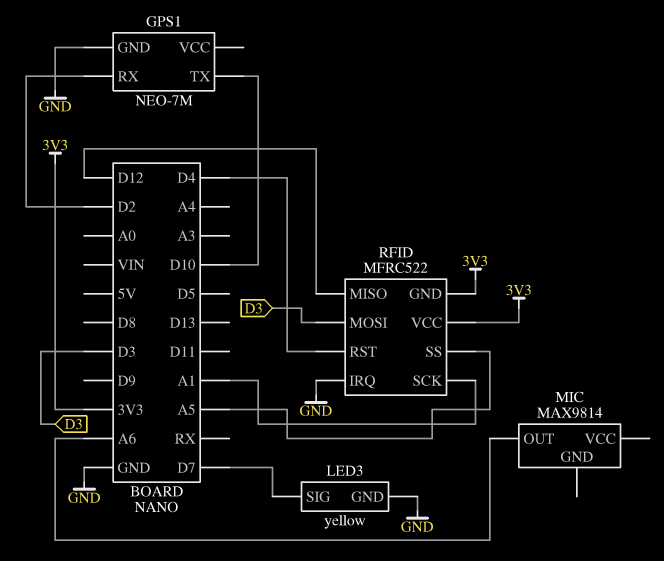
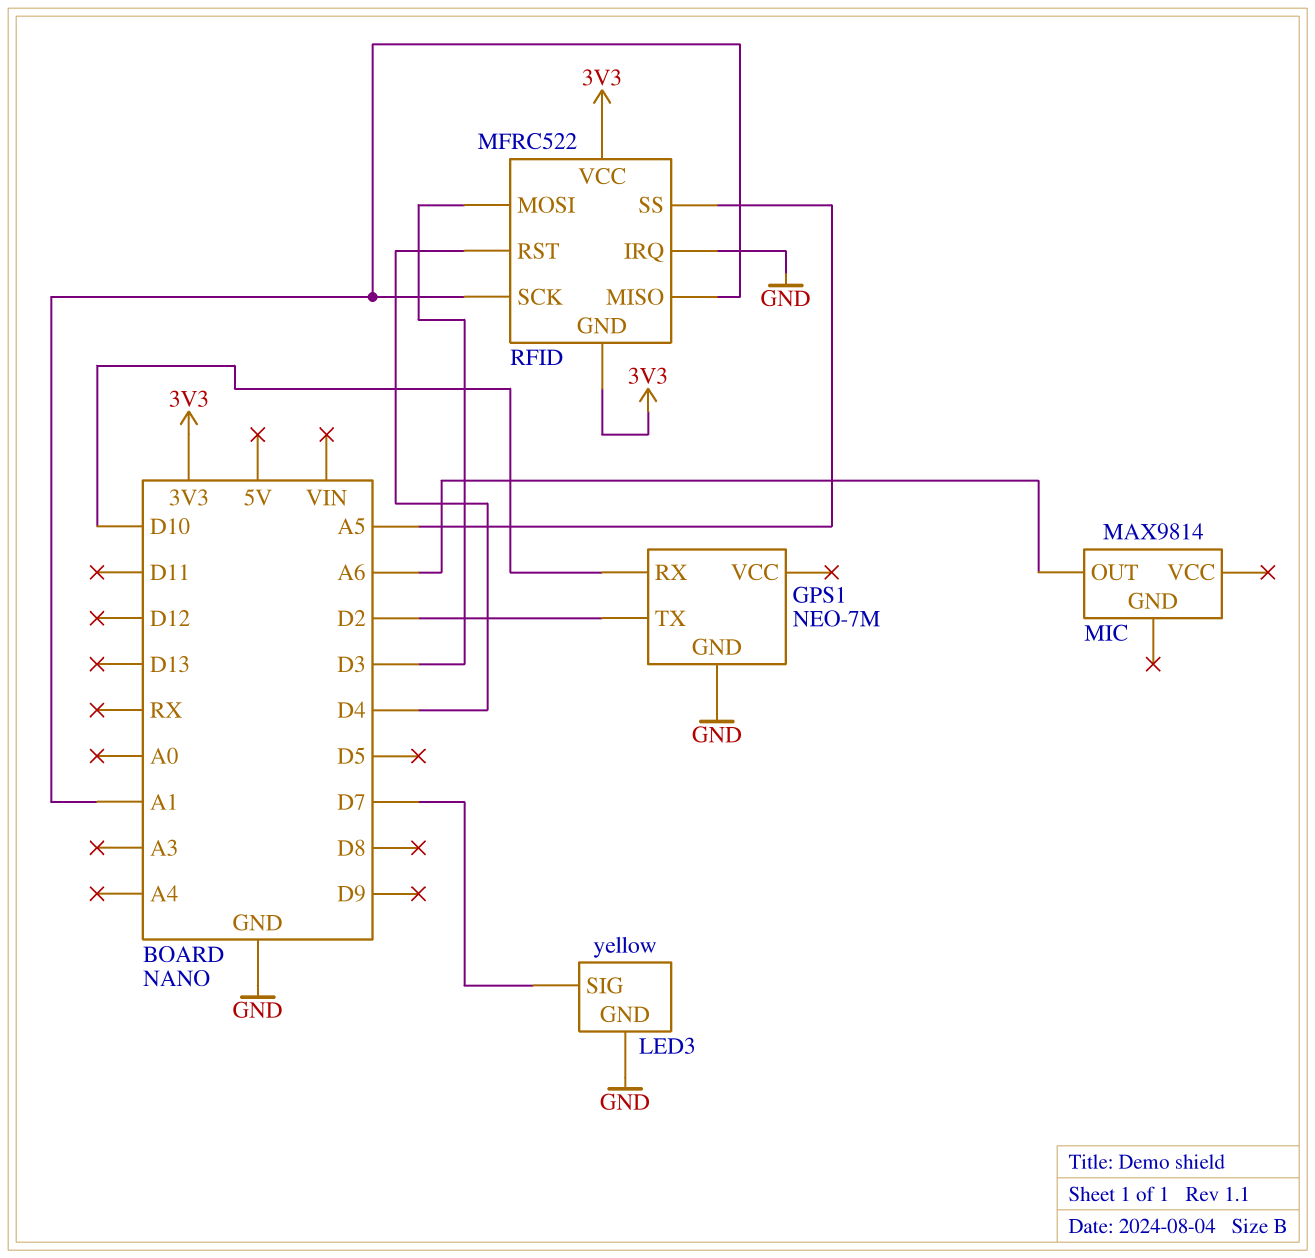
GPS1 pin RX: D2 -> D10
GPS1 pin TX: D10 -> D2
RFID pin MISO: D12 -> A1

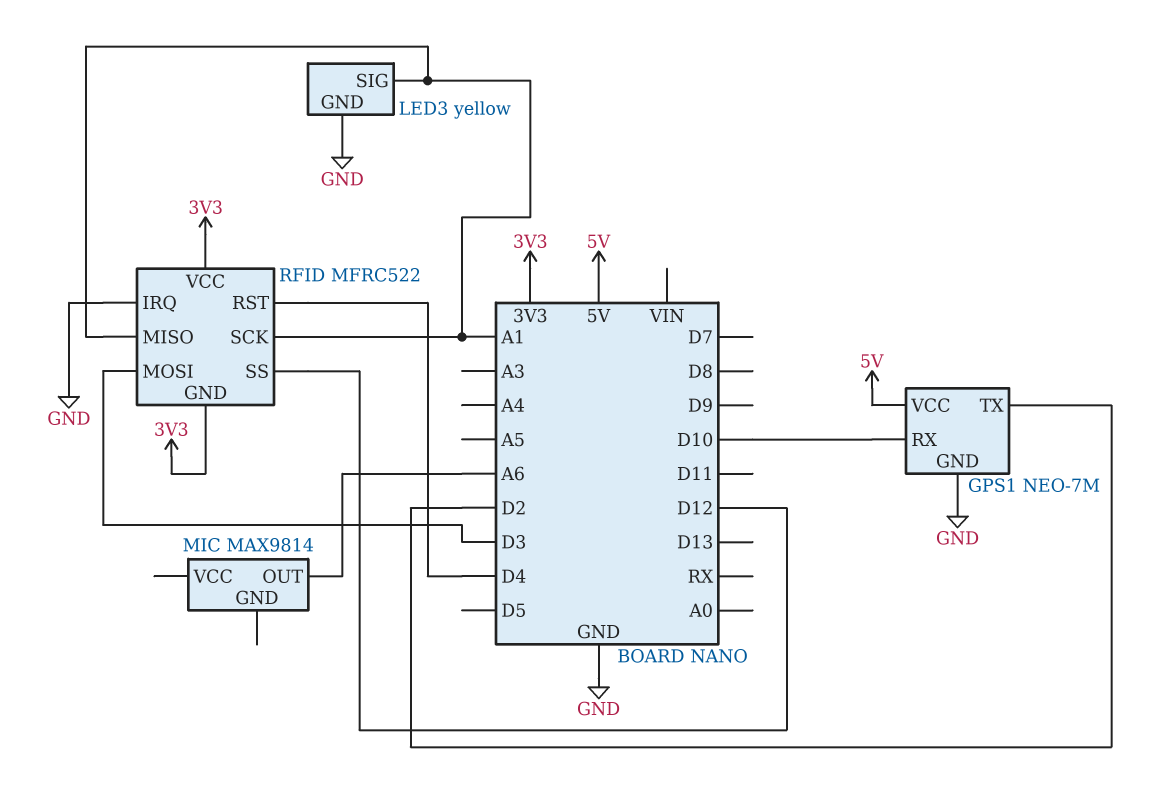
GPS1 pin VCC: none -> 5V
LED3 pin SIG: D7 -> A1
RFID pin SS: A5 -> D12

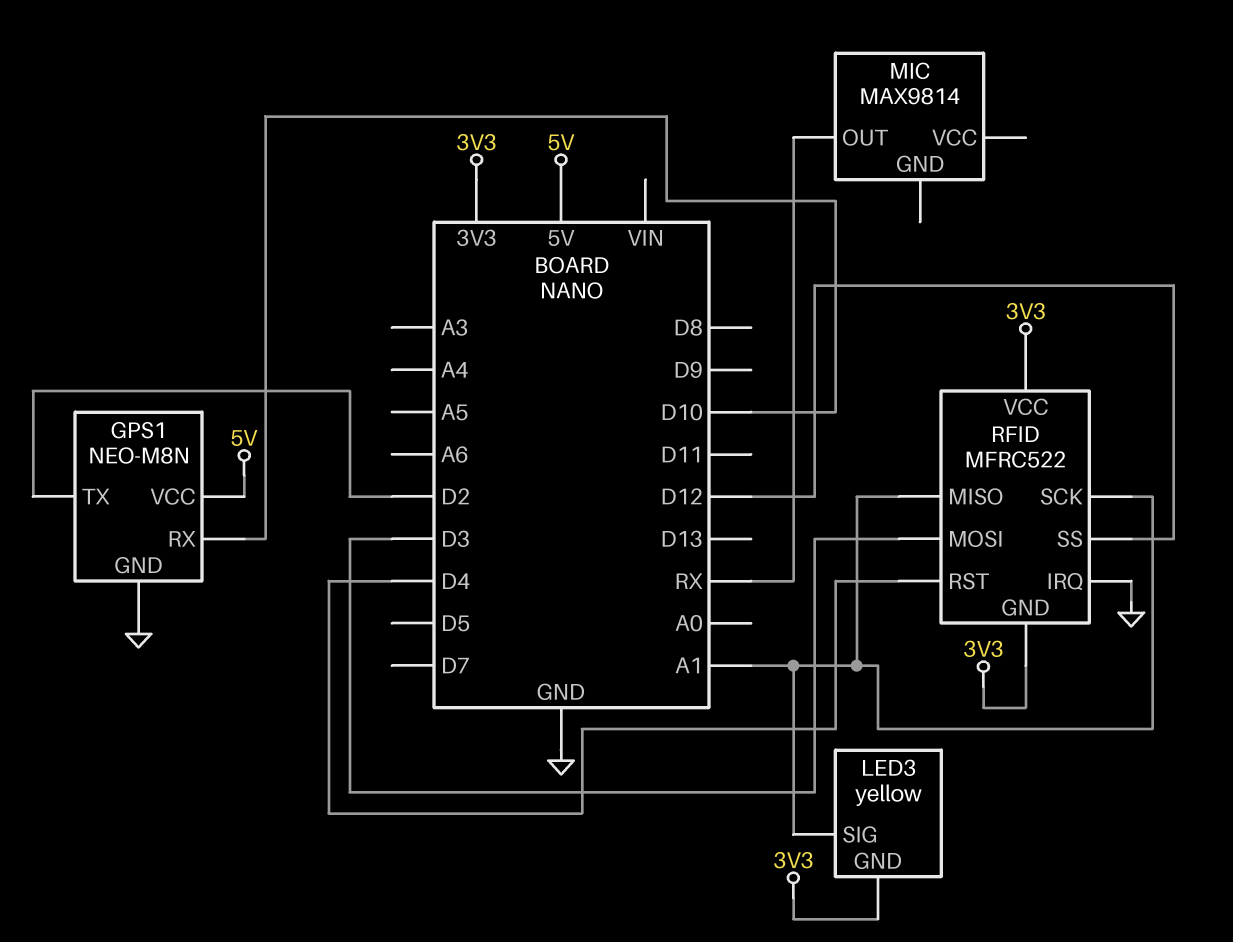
GPS1: NEO-7M -> NEO-M8N
LED3 pin GND: GND -> 3V3
MIC pin OUT: A6 -> RX

